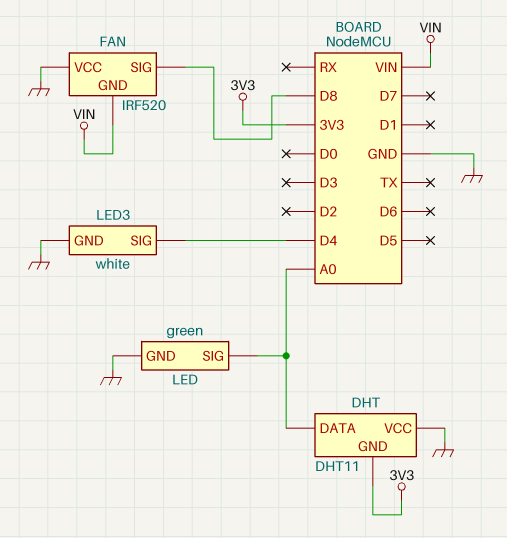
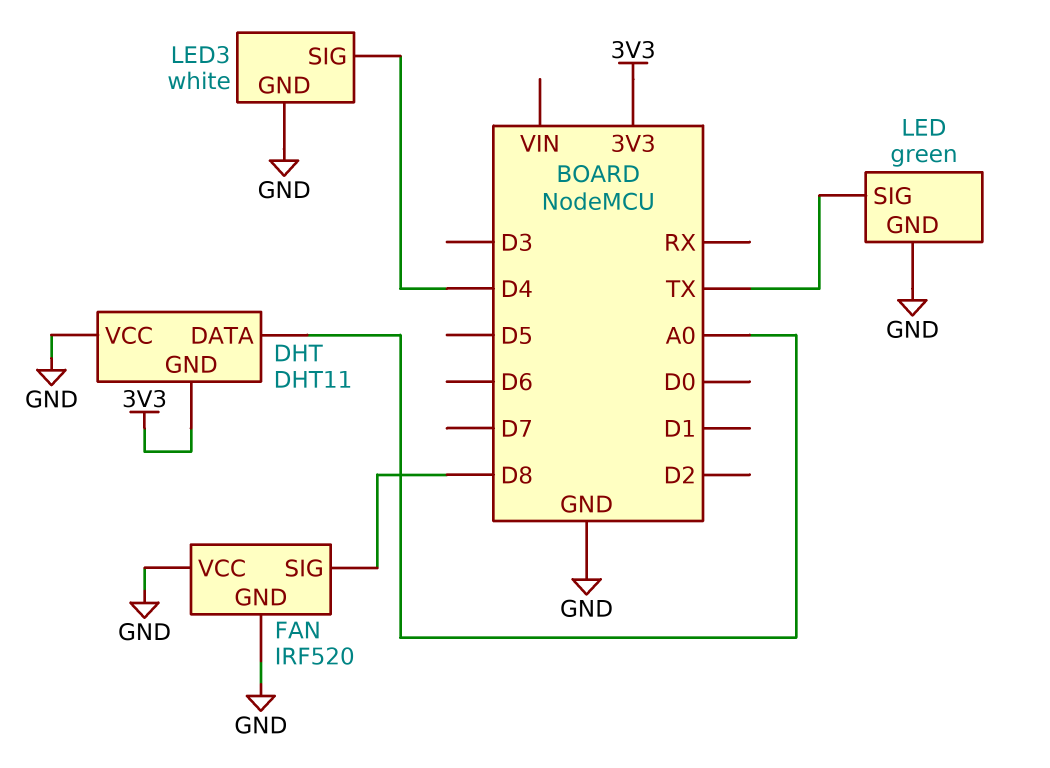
FAN pin GND: VIN -> GND
LED pin SIG: A0 -> TX

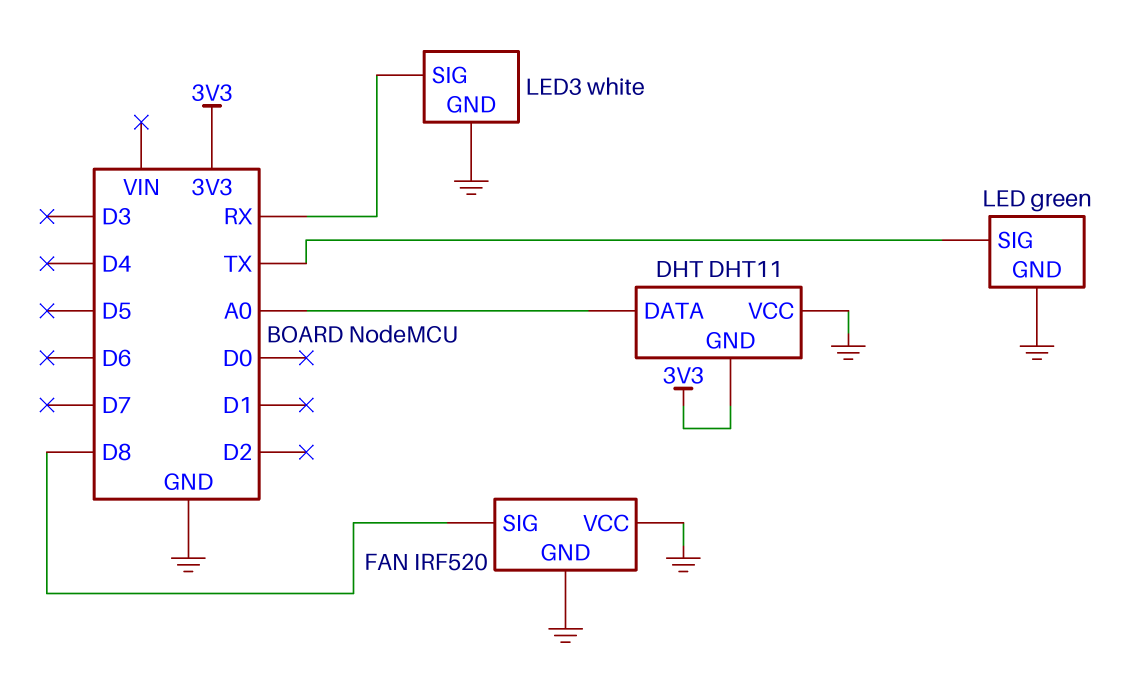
LED3 pin SIG: D4 -> RX

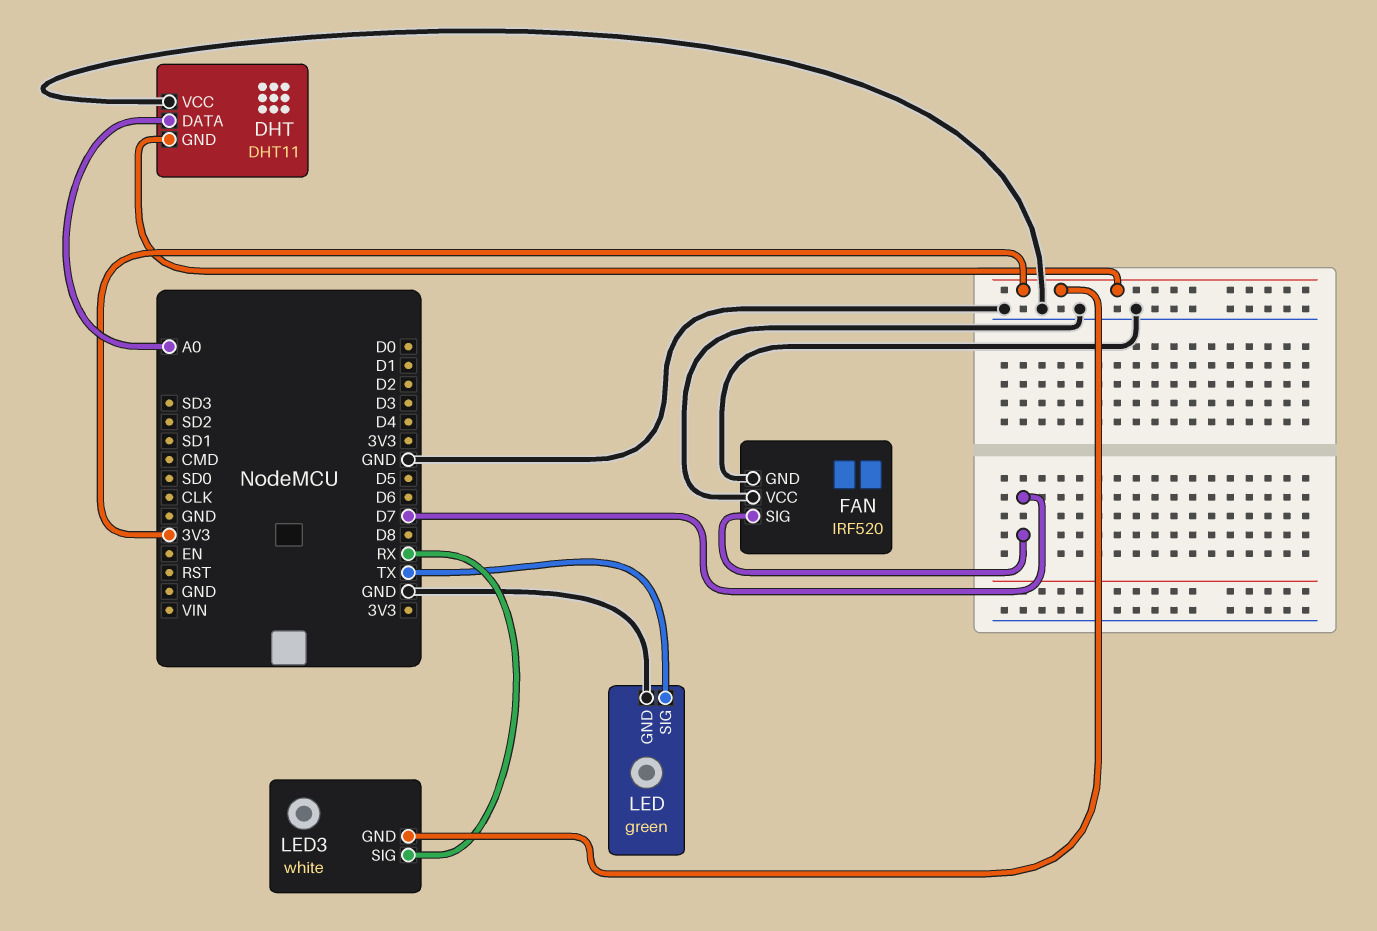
FAN pin SIG: D8 -> D7
LED3 pin GND: GND -> 3V3

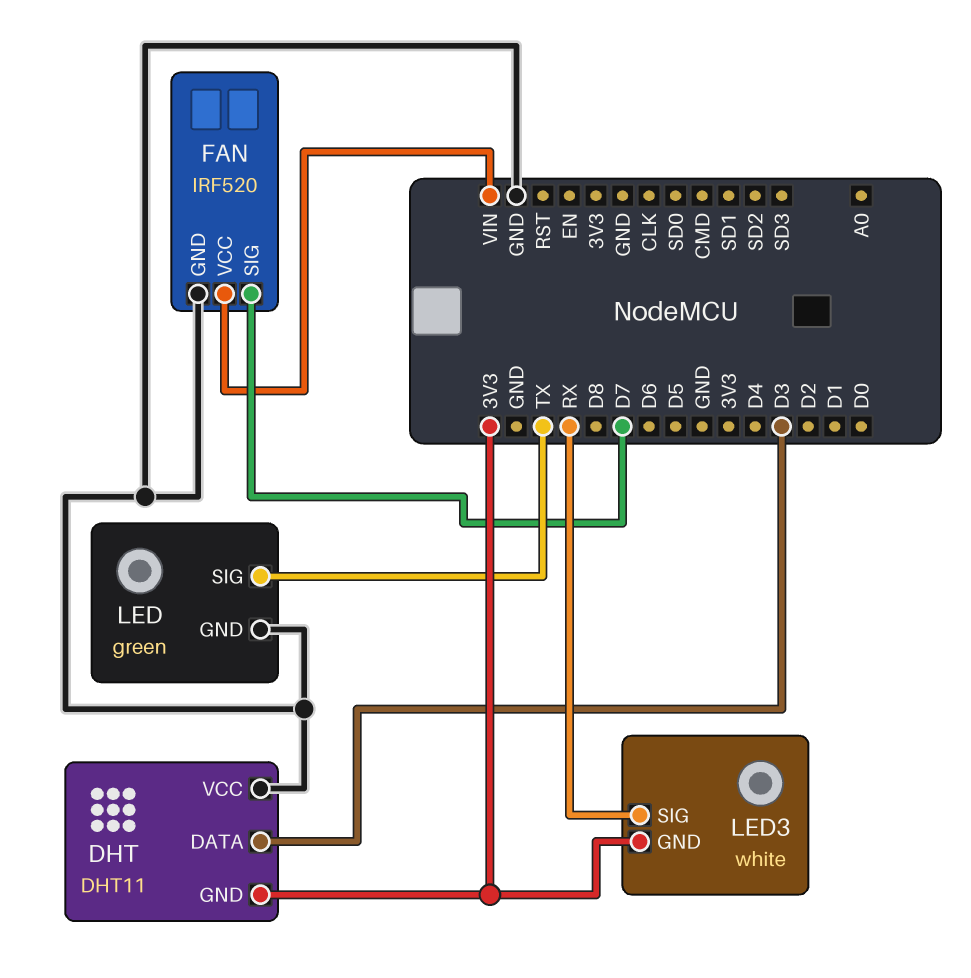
DHT pin DATA: A0 -> D3
FAN pin VCC: GND -> VIN

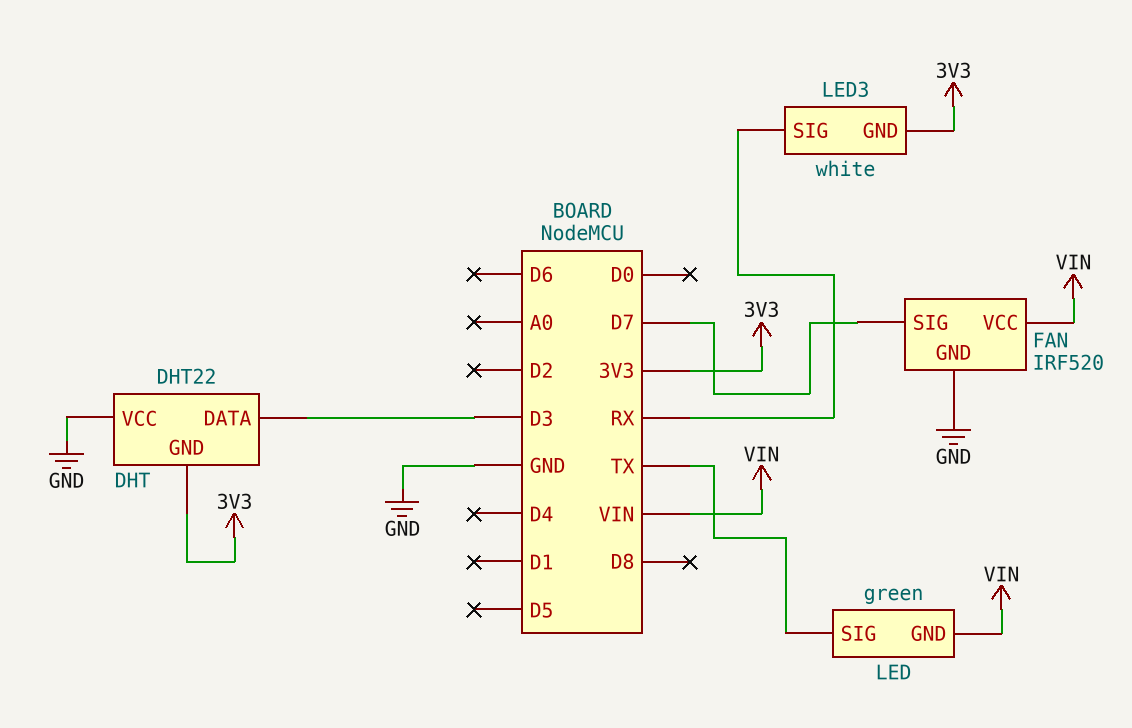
DHT: DHT11 -> DHT22
LED pin GND: GND -> VIN

